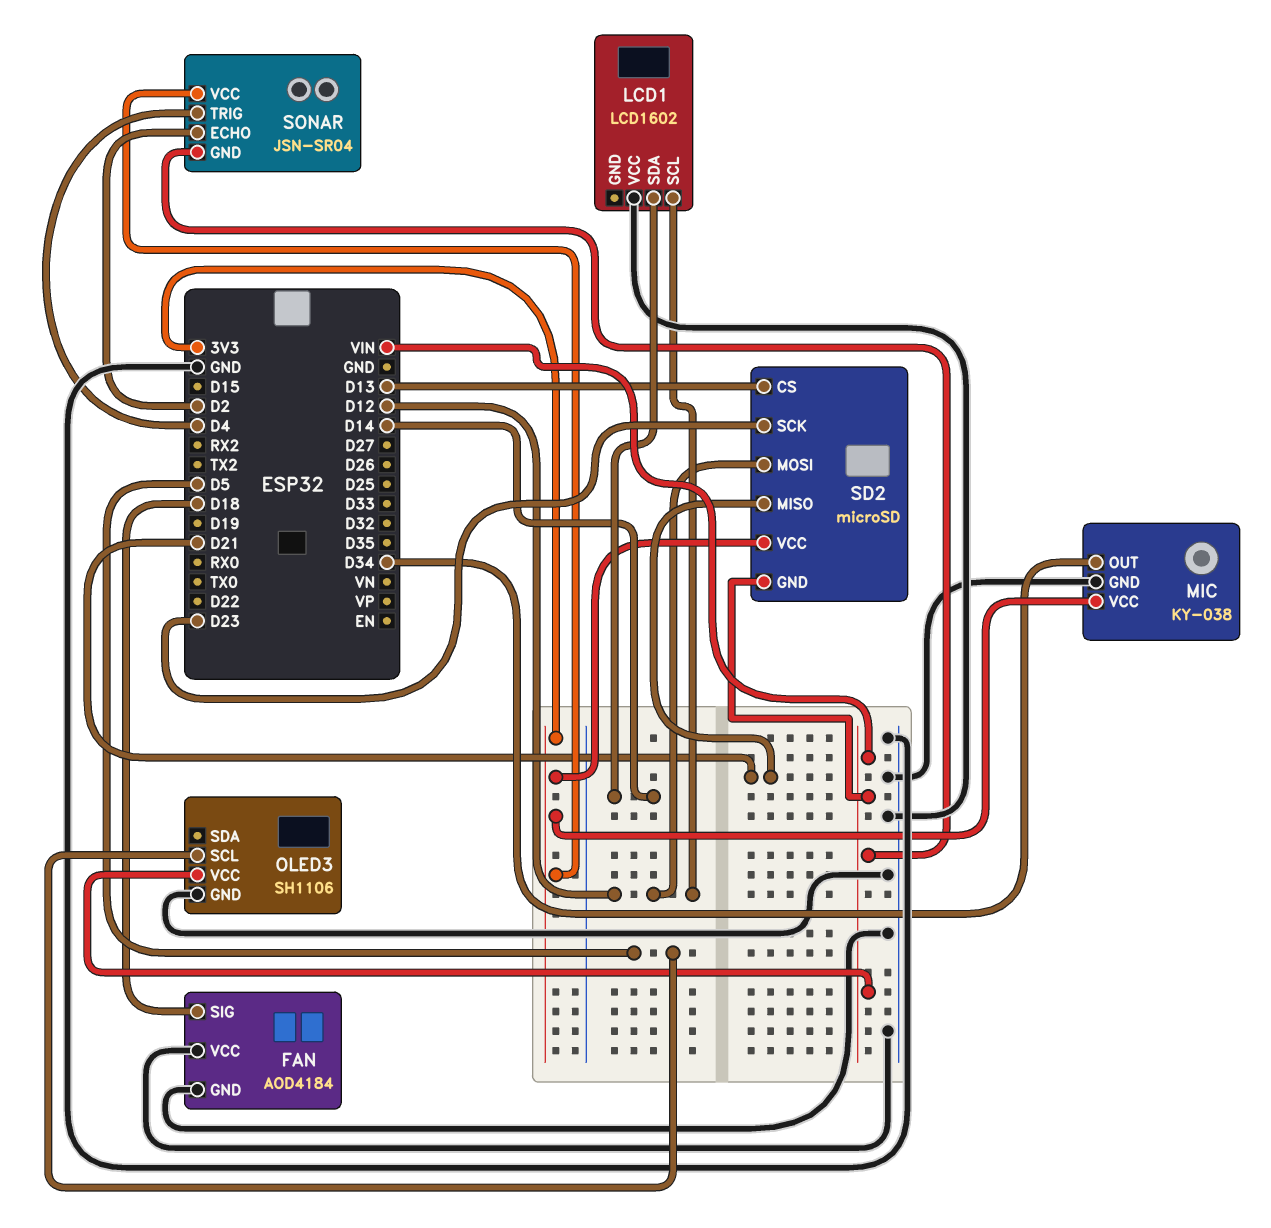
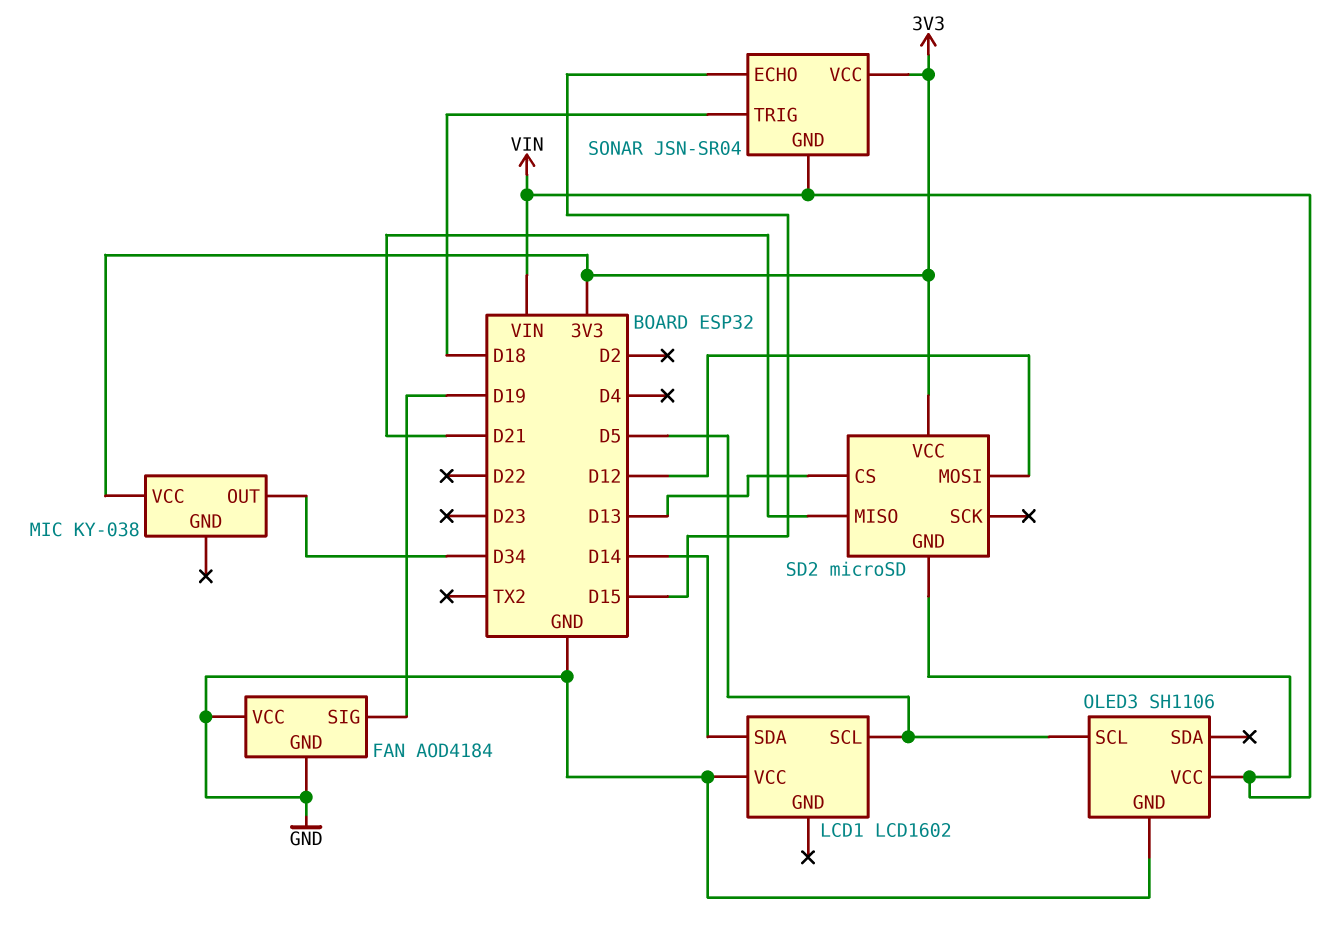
FAN pin SIG: D18 -> D19
LCD1 pin SCL: D12 -> D5
MIC pin GND: GND -> none
SD2 pin SCK: D23 -> none
SONAR pin ECHO: D2 -> D15
SONAR pin TRIG: D4 -> D18

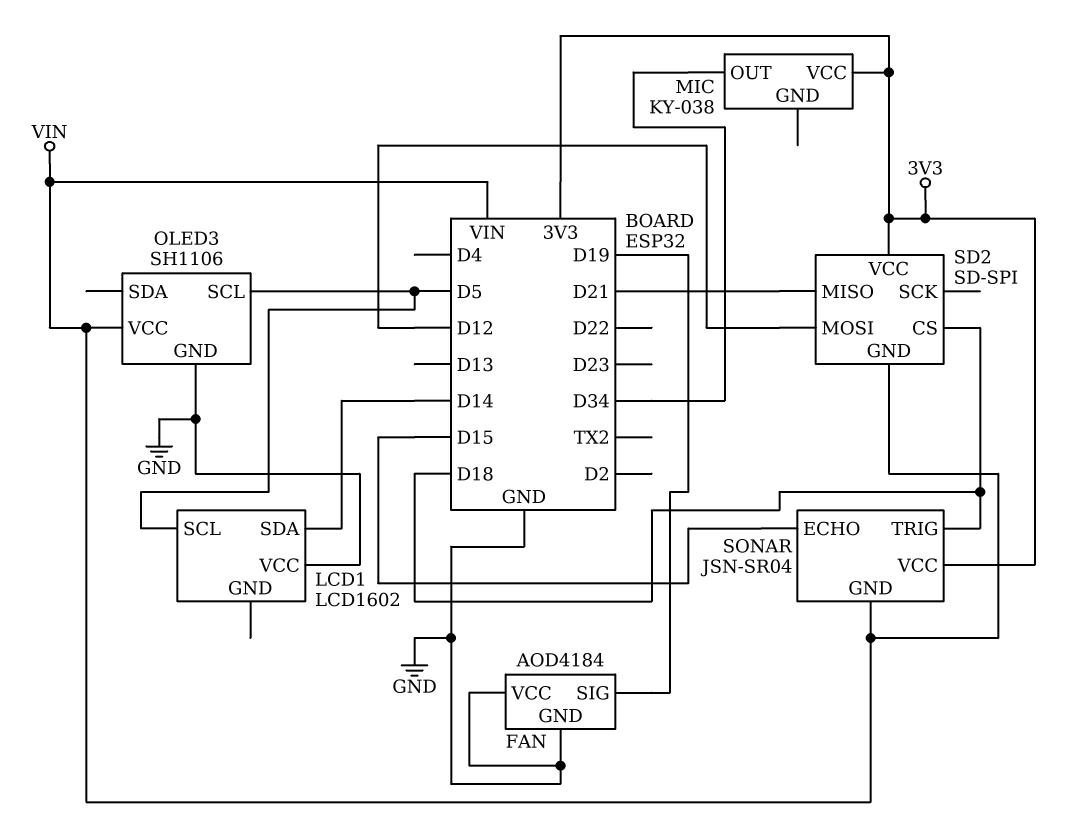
SD2: microSD -> SD-SPI
SD2 pin CS: D13 -> D18

